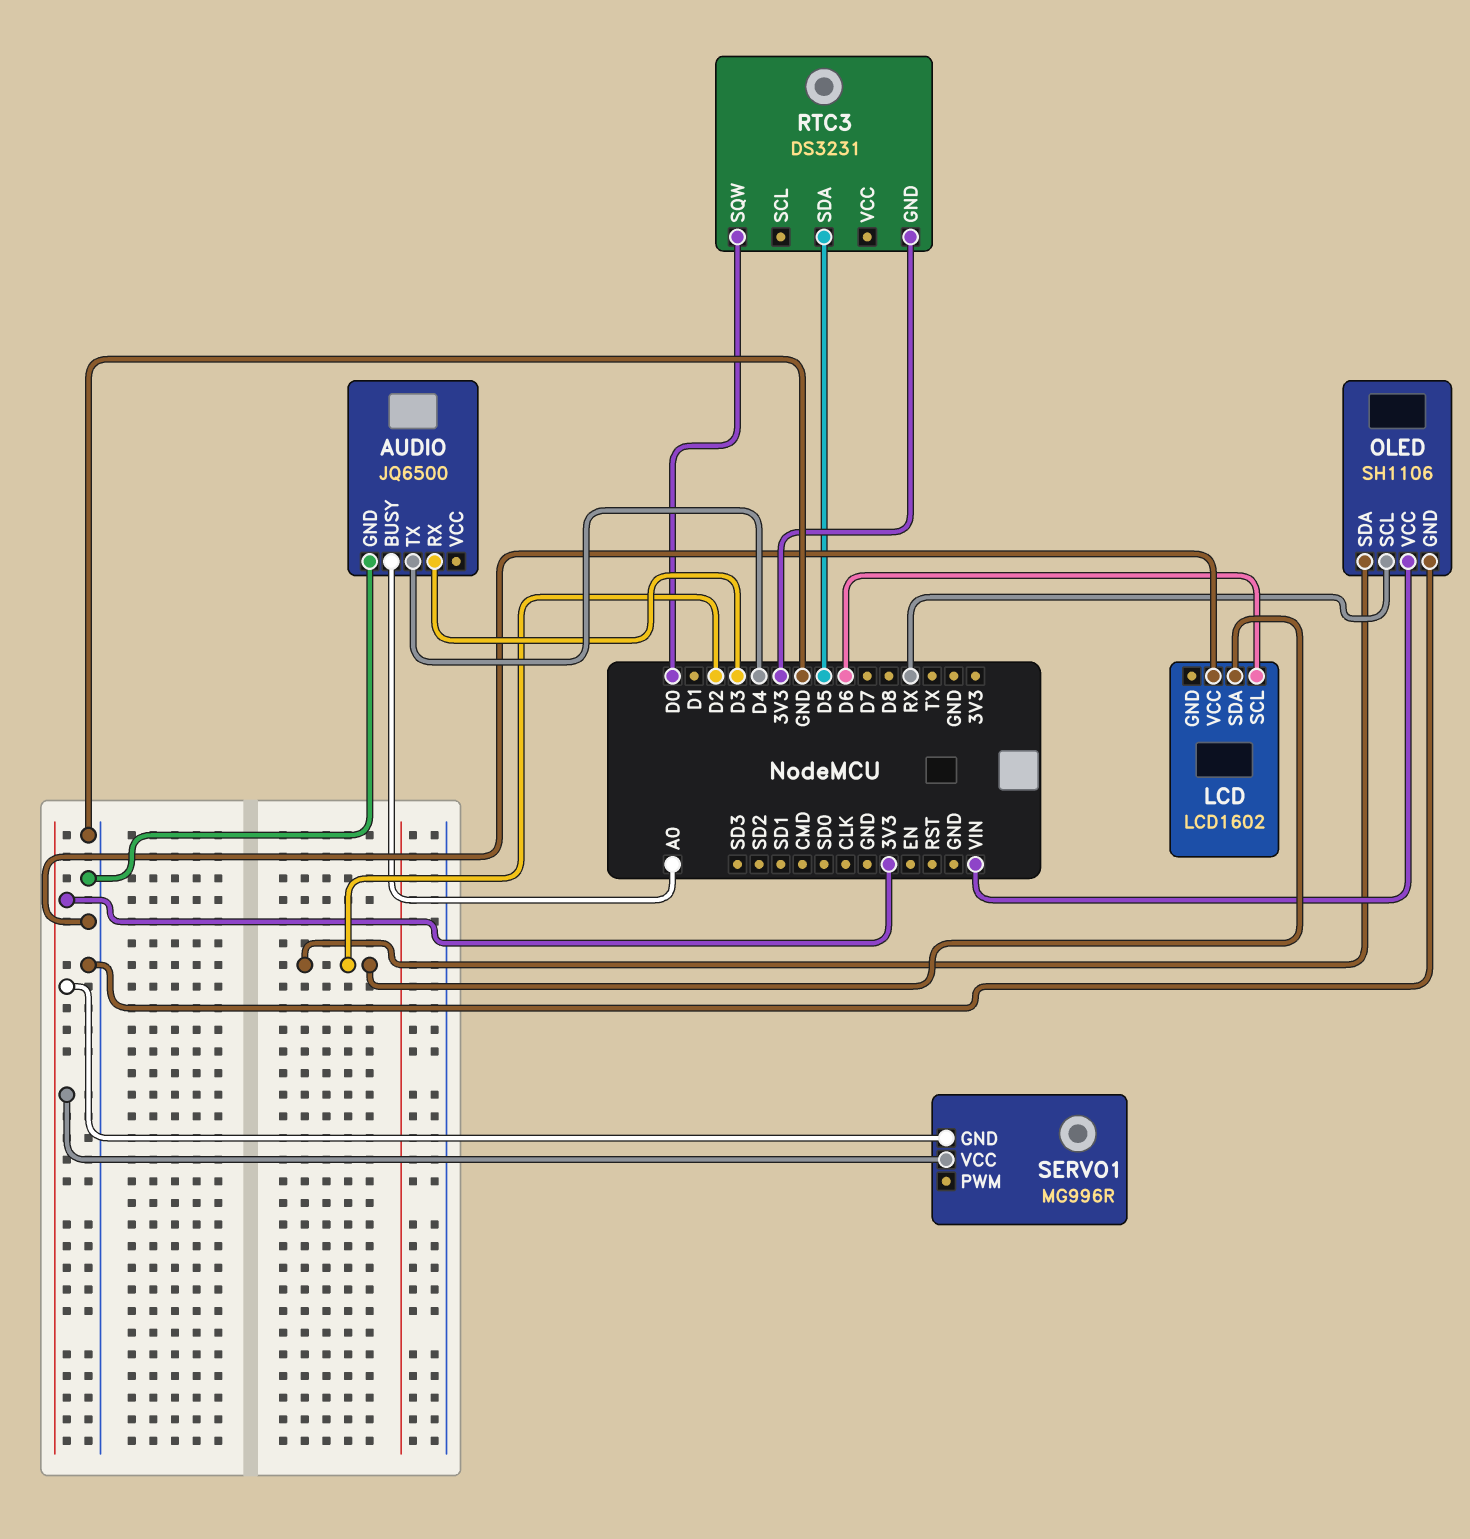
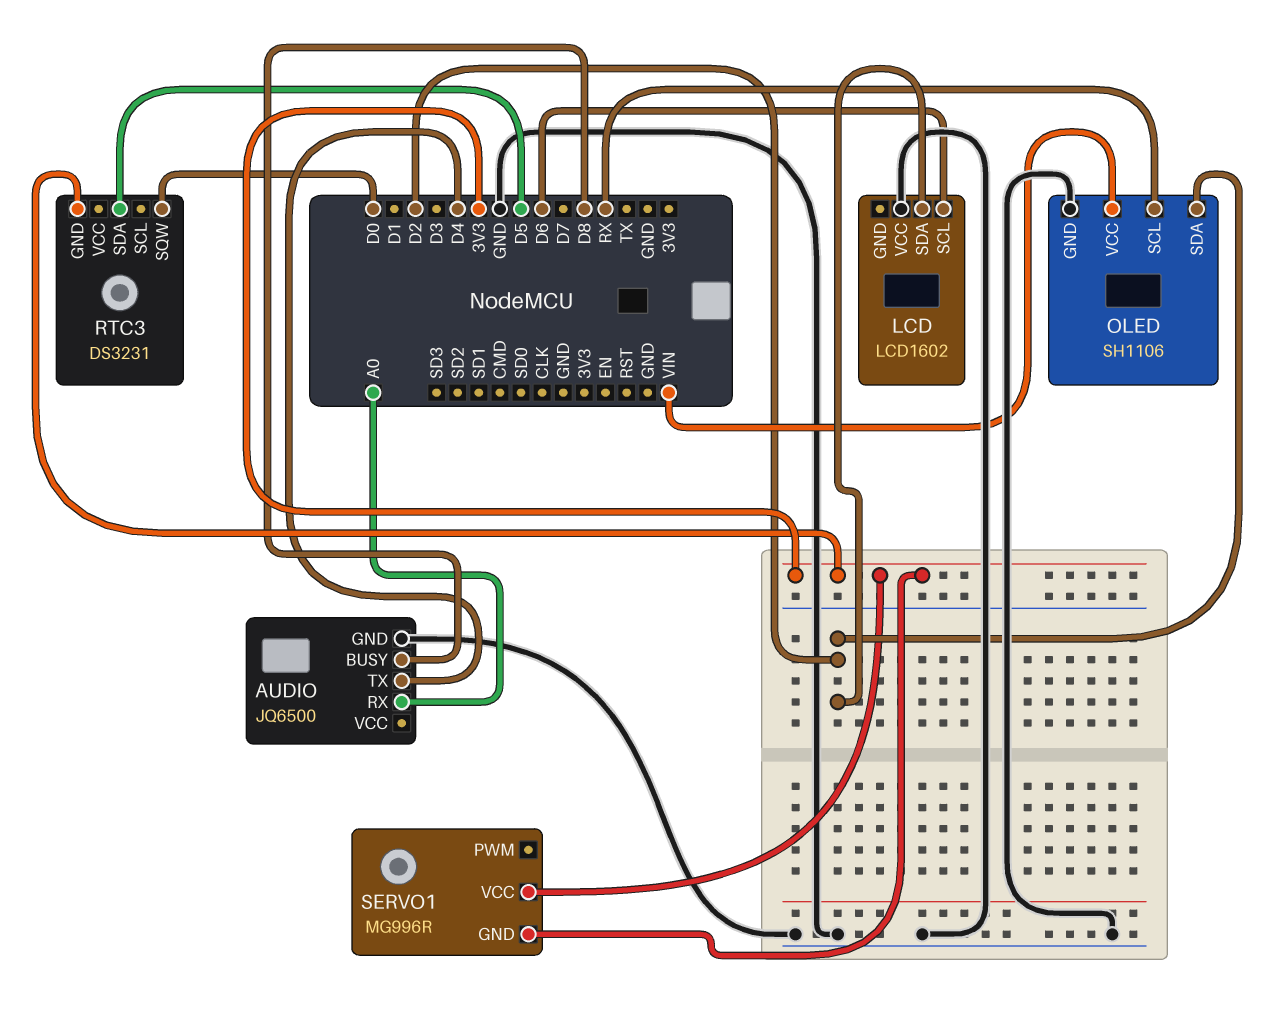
AUDIO pin BUSY: A0 -> D8
AUDIO pin RX: D3 -> A0

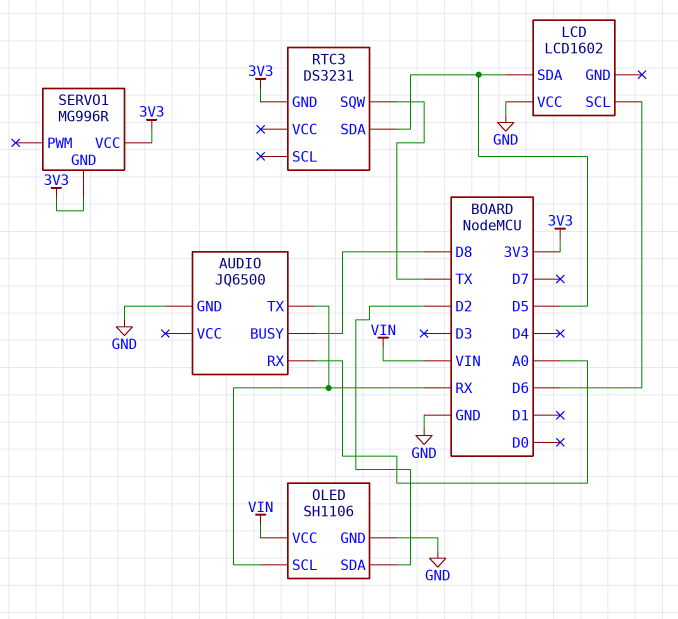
AUDIO pin TX: D4 -> RX
LCD pin SDA: D2 -> D5
RTC3 pin SQW: D0 -> TX

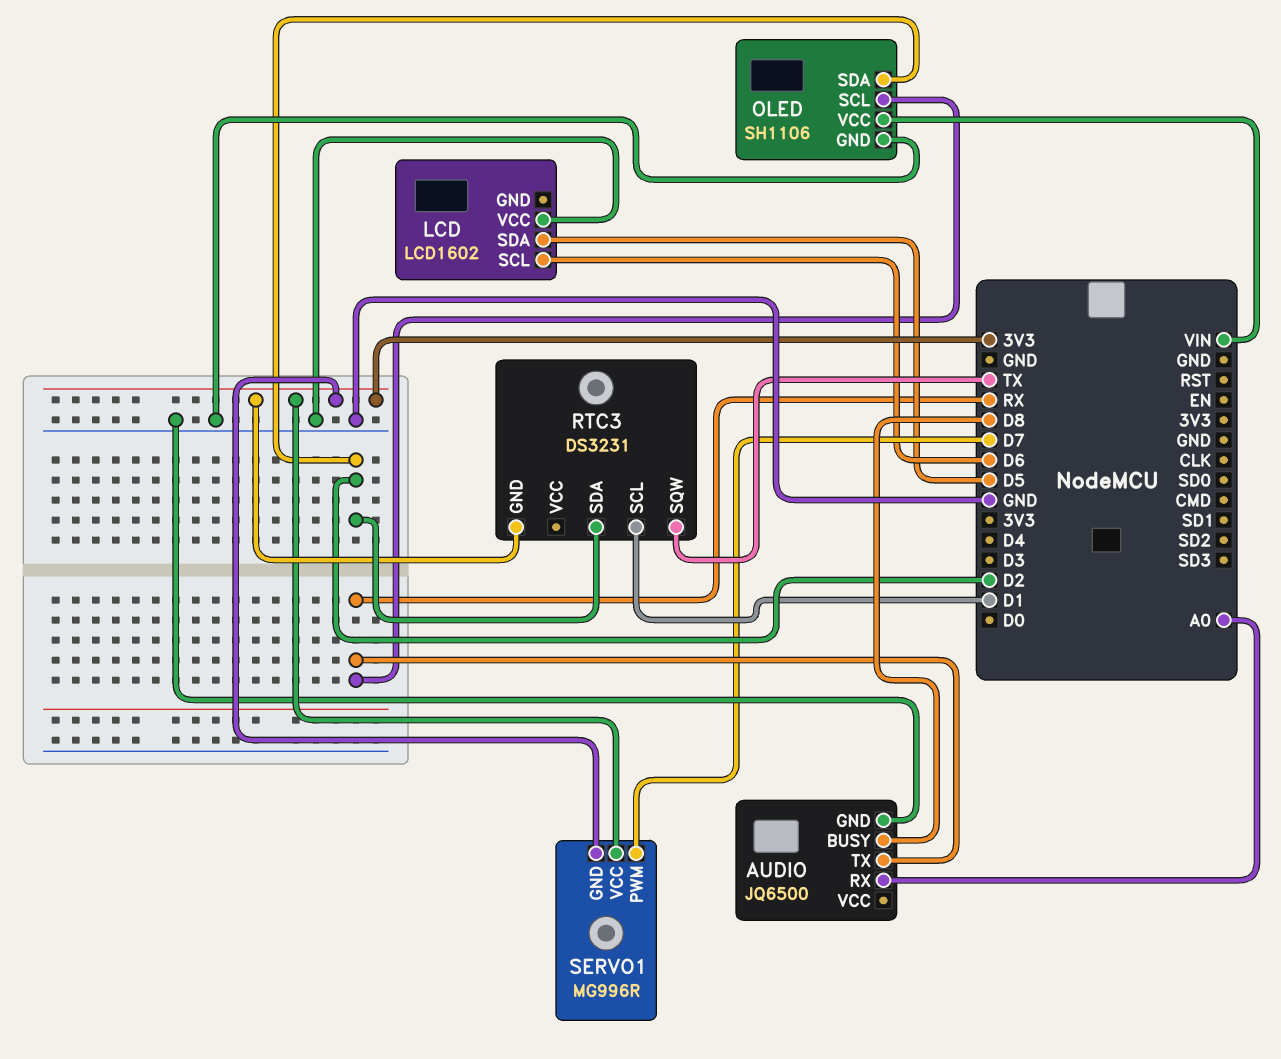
RTC3 pin SCL: none -> D1
RTC3 pin SDA: D5 -> D2
SERVO1 pin PWM: none -> D7

